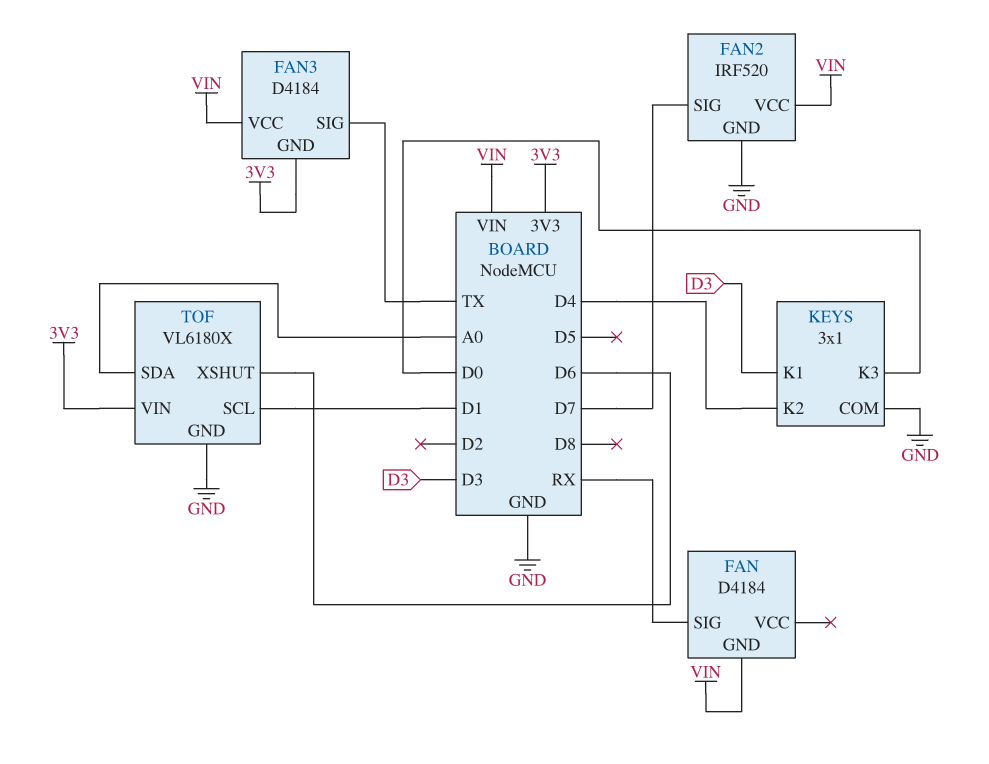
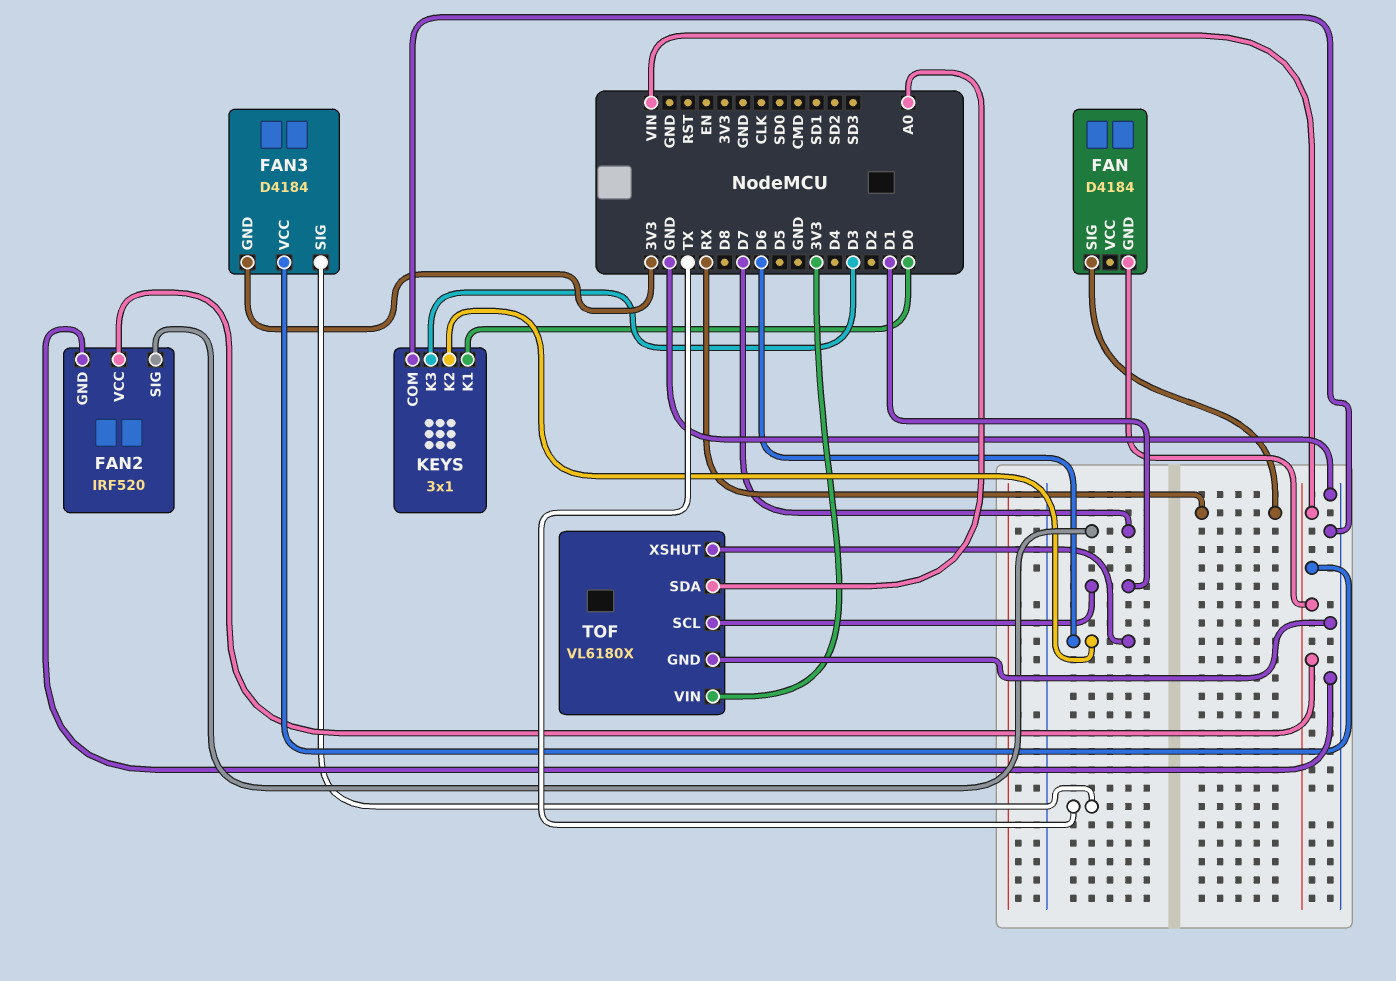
KEYS pin K1: D3 -> D0
KEYS pin K2: D4 -> D6
KEYS pin K3: D0 -> D3

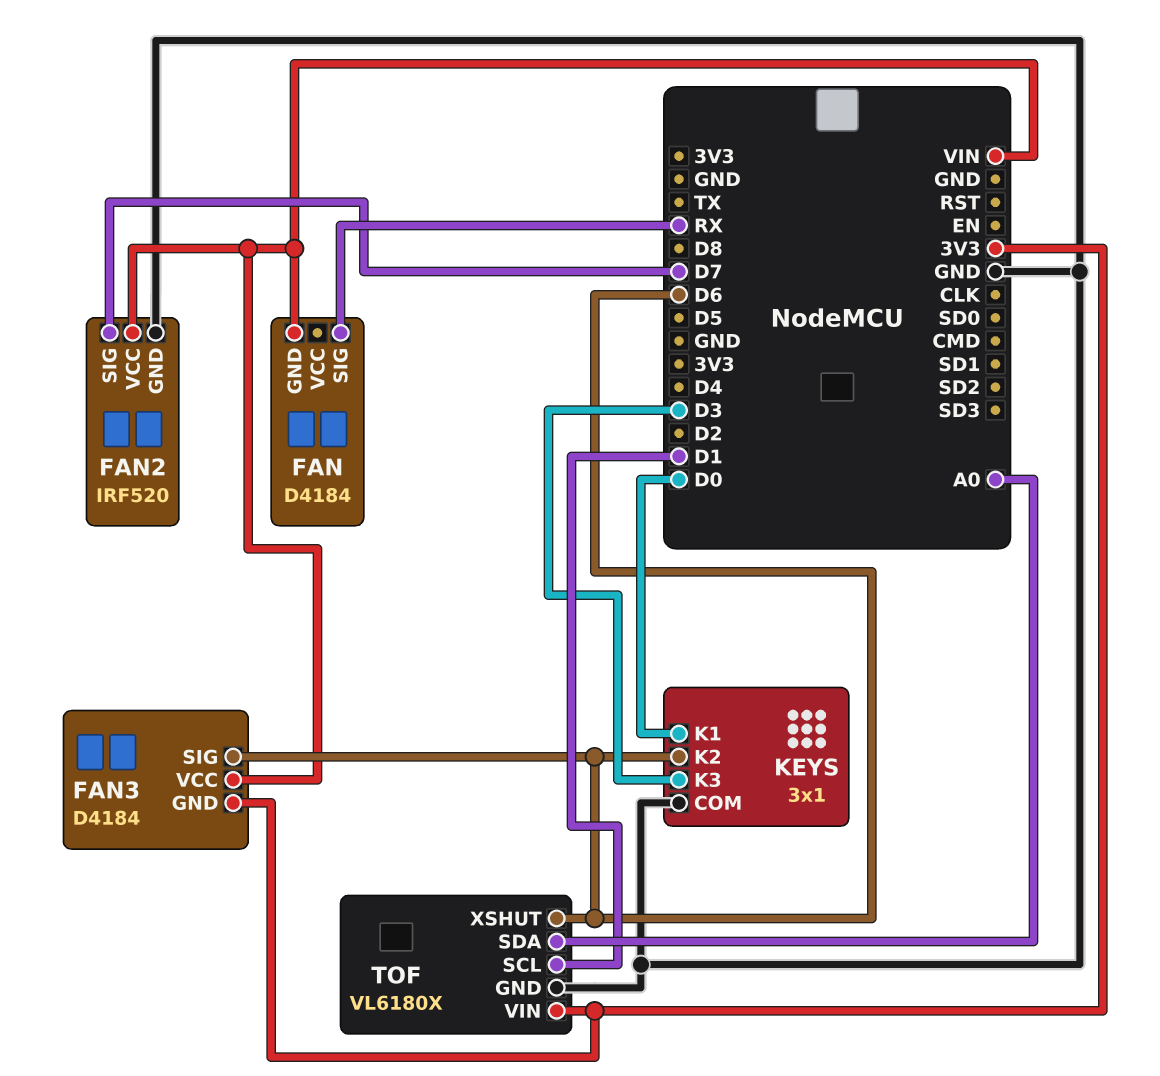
FAN3 pin SIG: TX -> D6

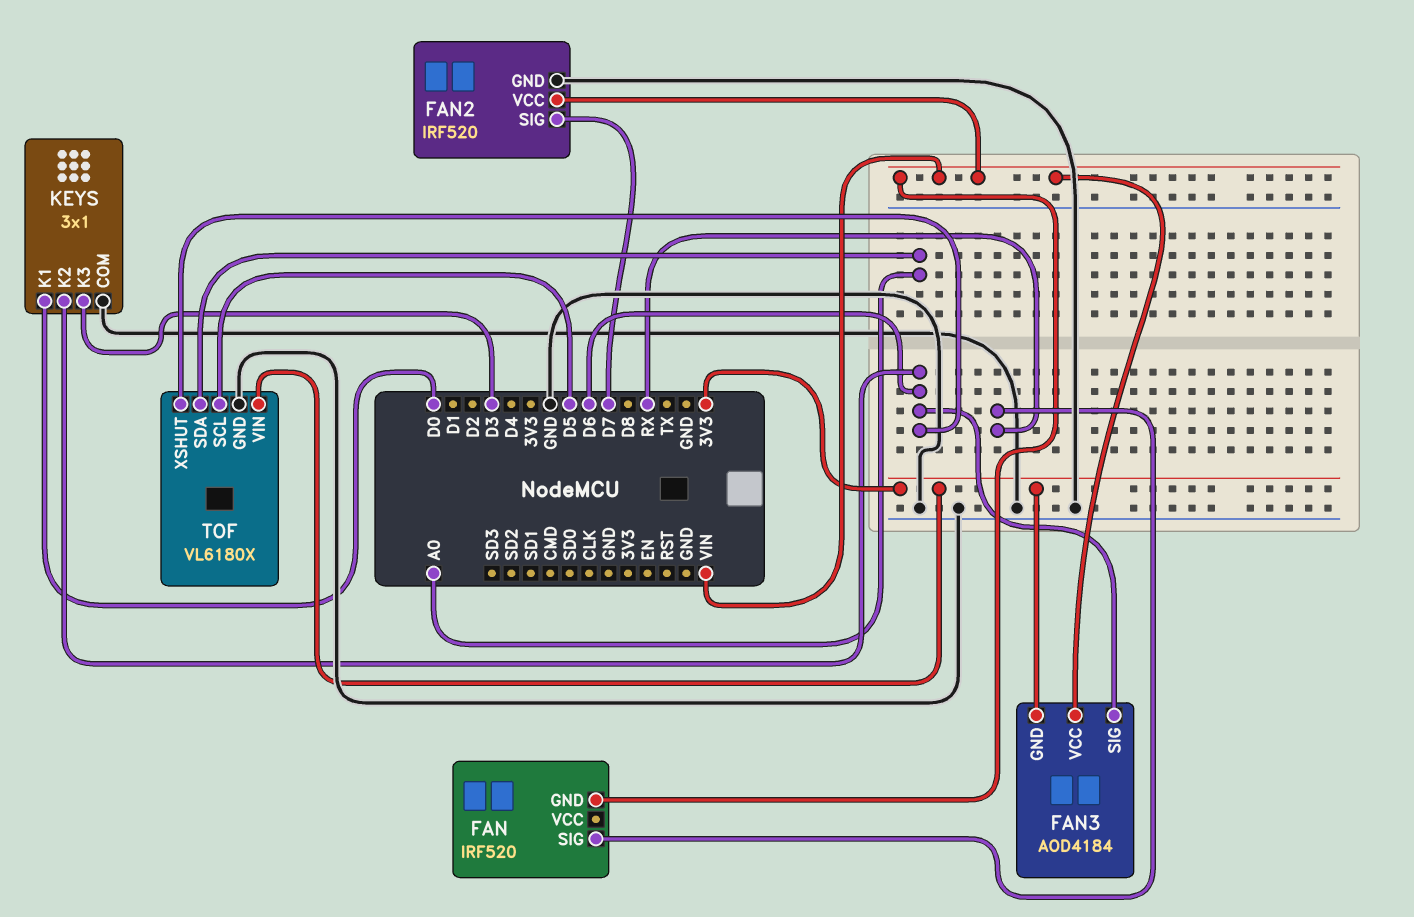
FAN: D4184 -> IRF520
FAN3: D4184 -> AOD4184
TOF pin SCL: D1 -> D5

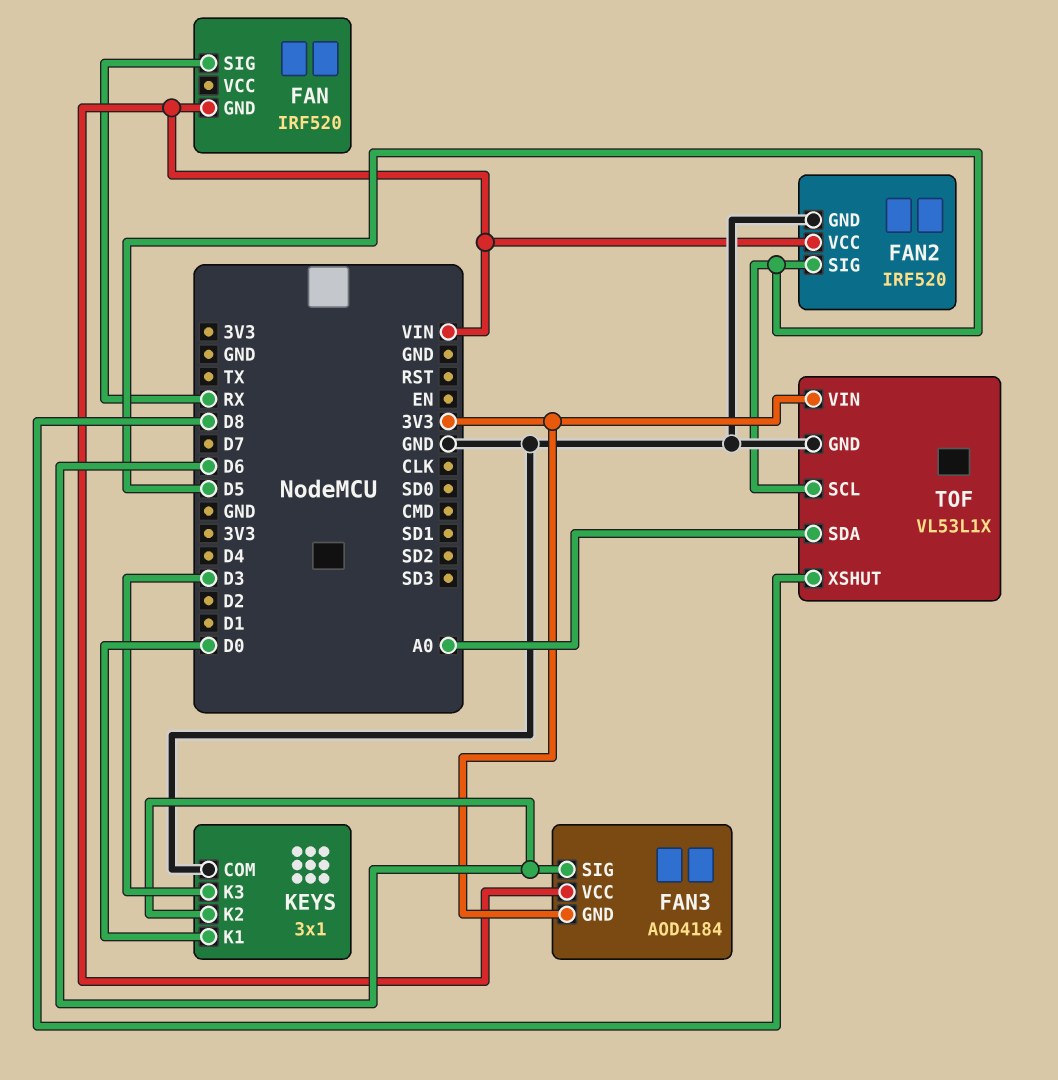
FAN2 pin SIG: D7 -> D5
TOF: VL6180X -> VL53L1X
TOF pin XSHUT: D6 -> D8

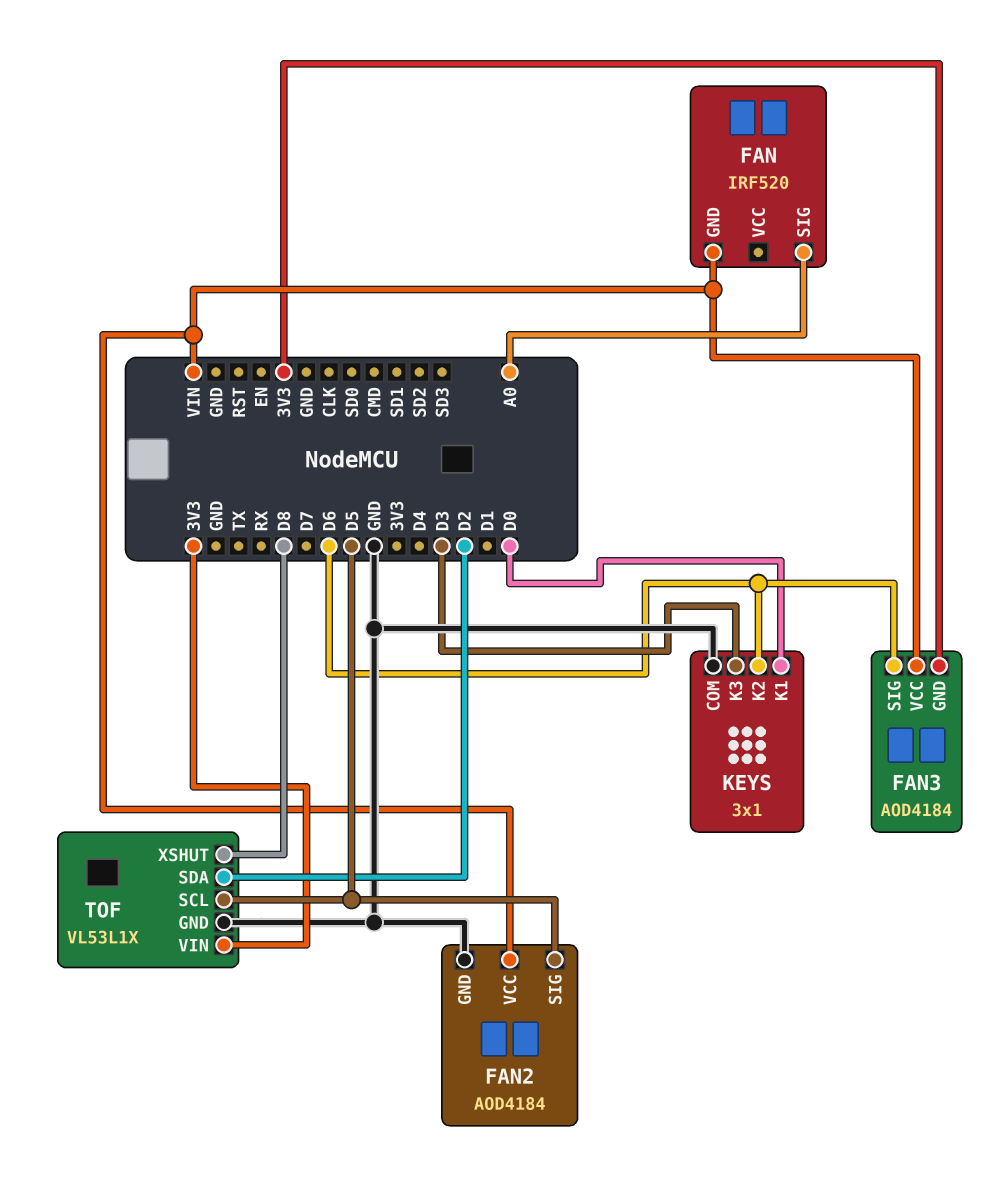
FAN pin SIG: RX -> A0
FAN2: IRF520 -> AOD4184
TOF pin SDA: A0 -> D2

